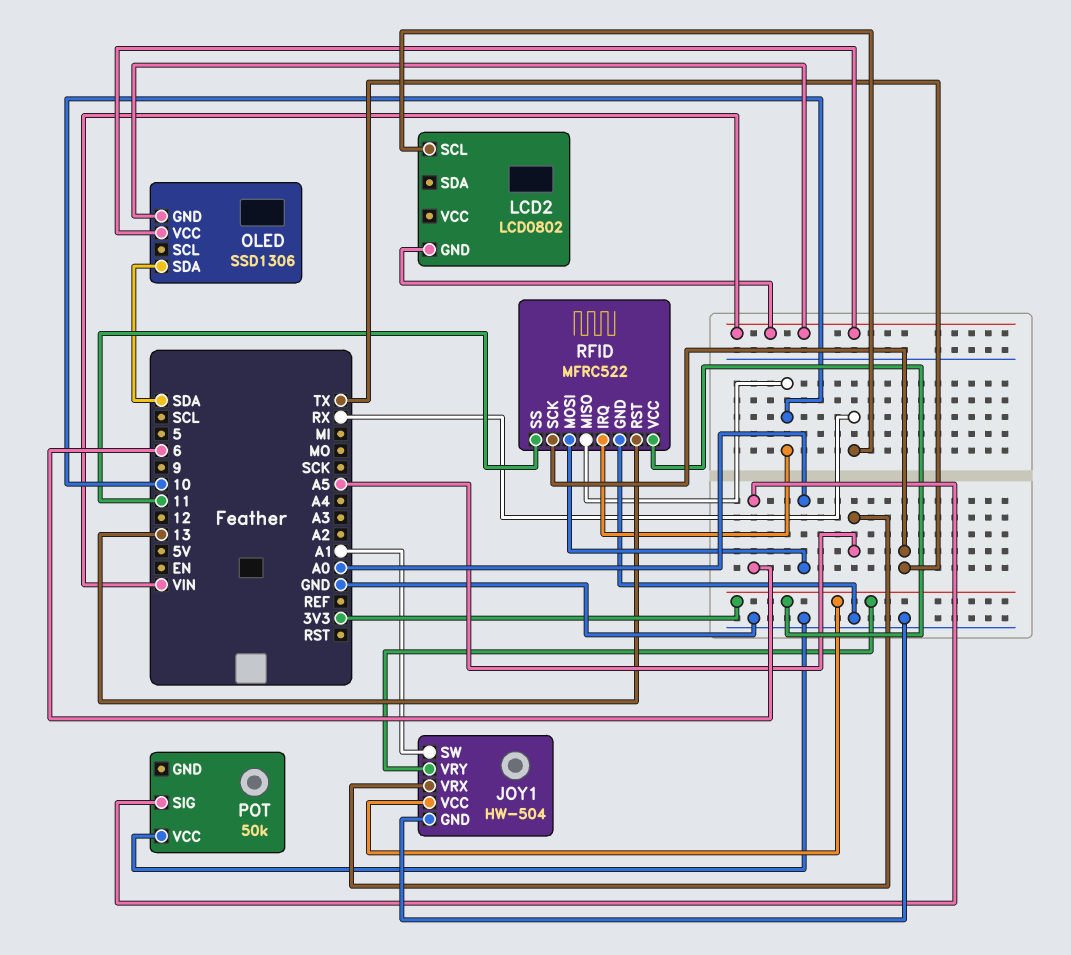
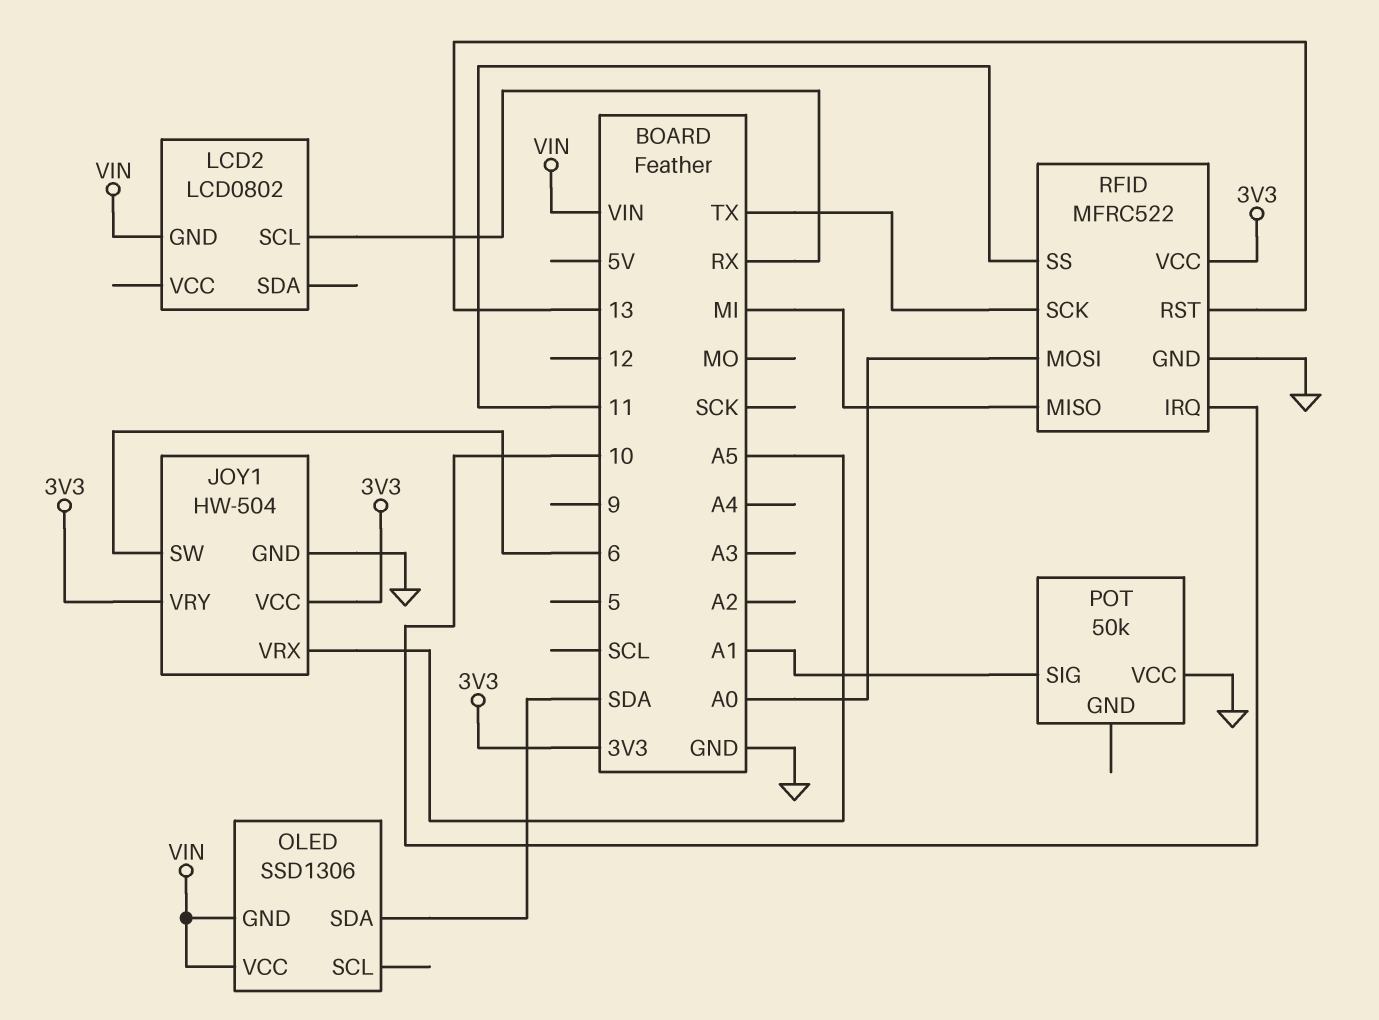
JOY1 pin SW: A1 -> 6
POT pin SIG: 6 -> A1
RFID pin MISO: 10 -> MI

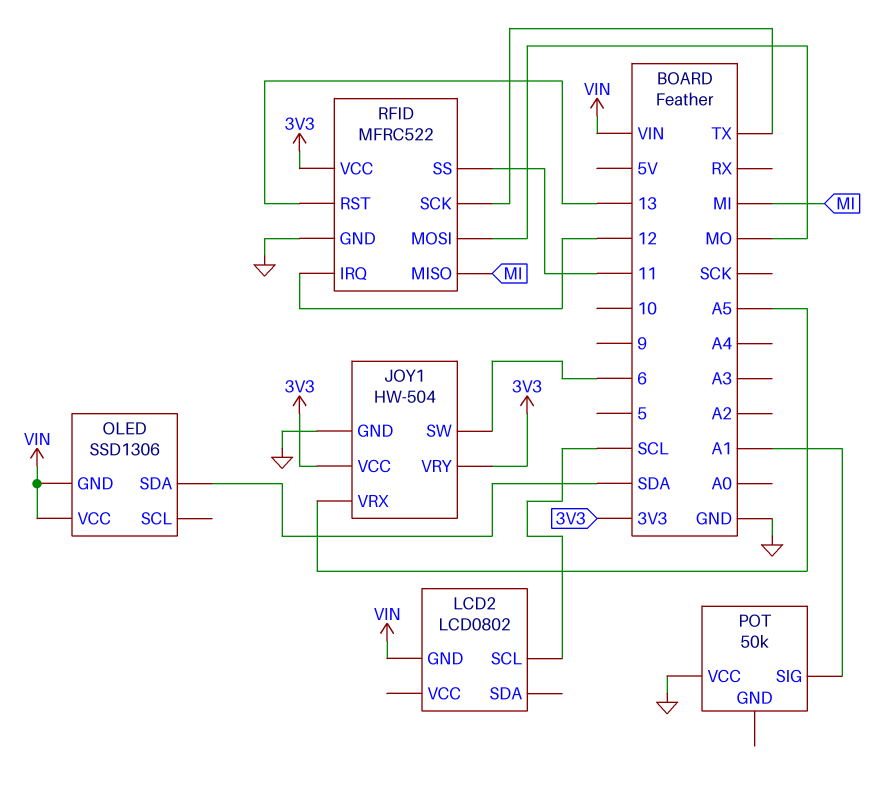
LCD2 pin SCL: RX -> SCL
RFID pin IRQ: 10 -> 12
RFID pin MOSI: A0 -> MO

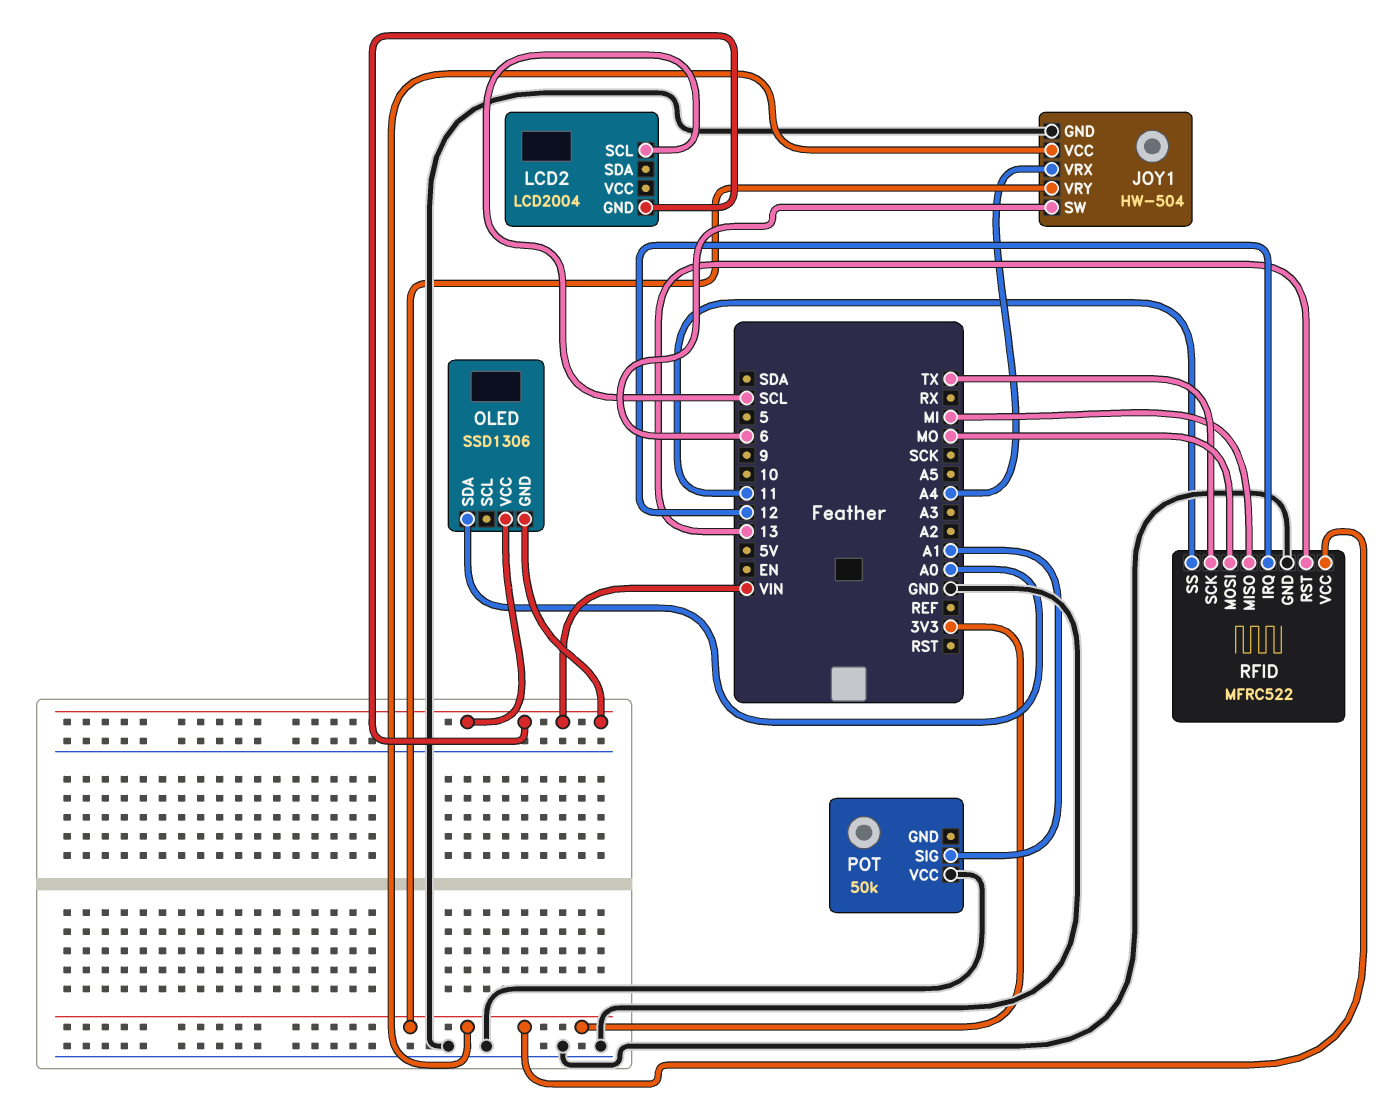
JOY1 pin VRX: A5 -> A4
LCD2: LCD0802 -> LCD2004
OLED pin SDA: SDA -> A0

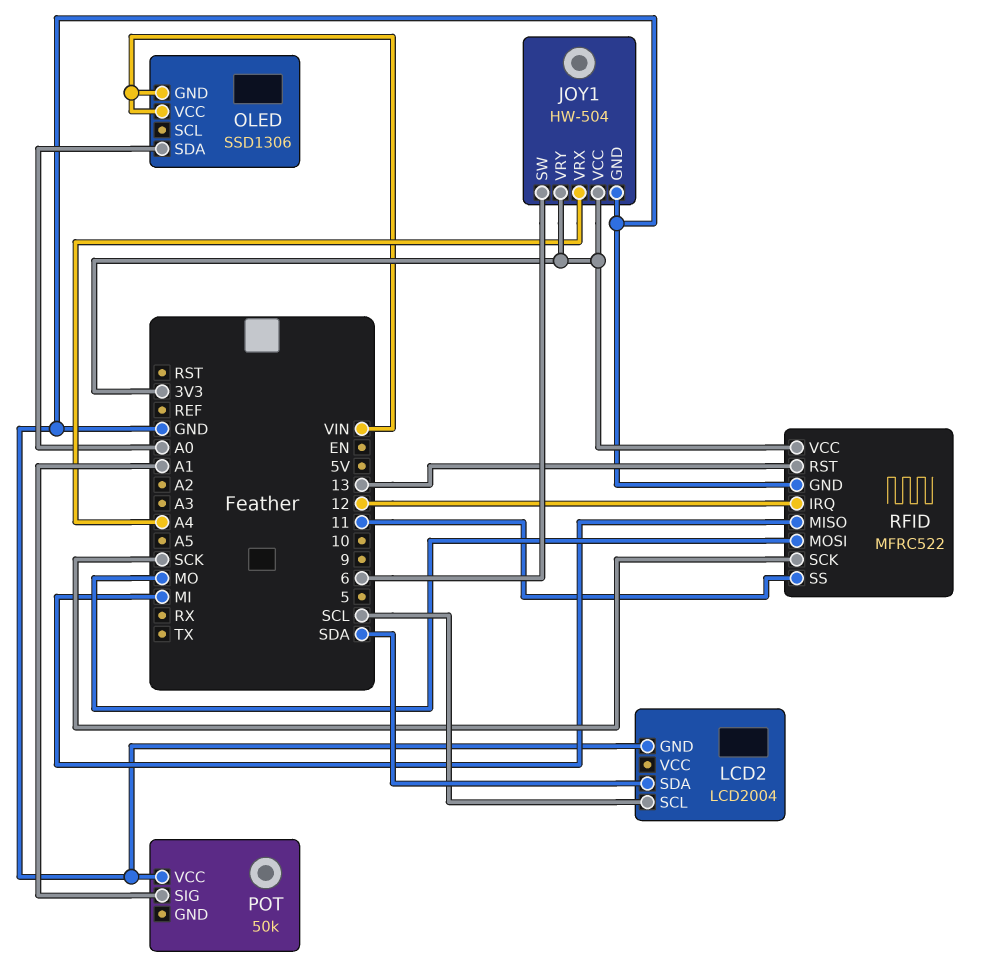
LCD2 pin GND: VIN -> GND
LCD2 pin SDA: none -> SDA
RFID pin SCK: TX -> SCK

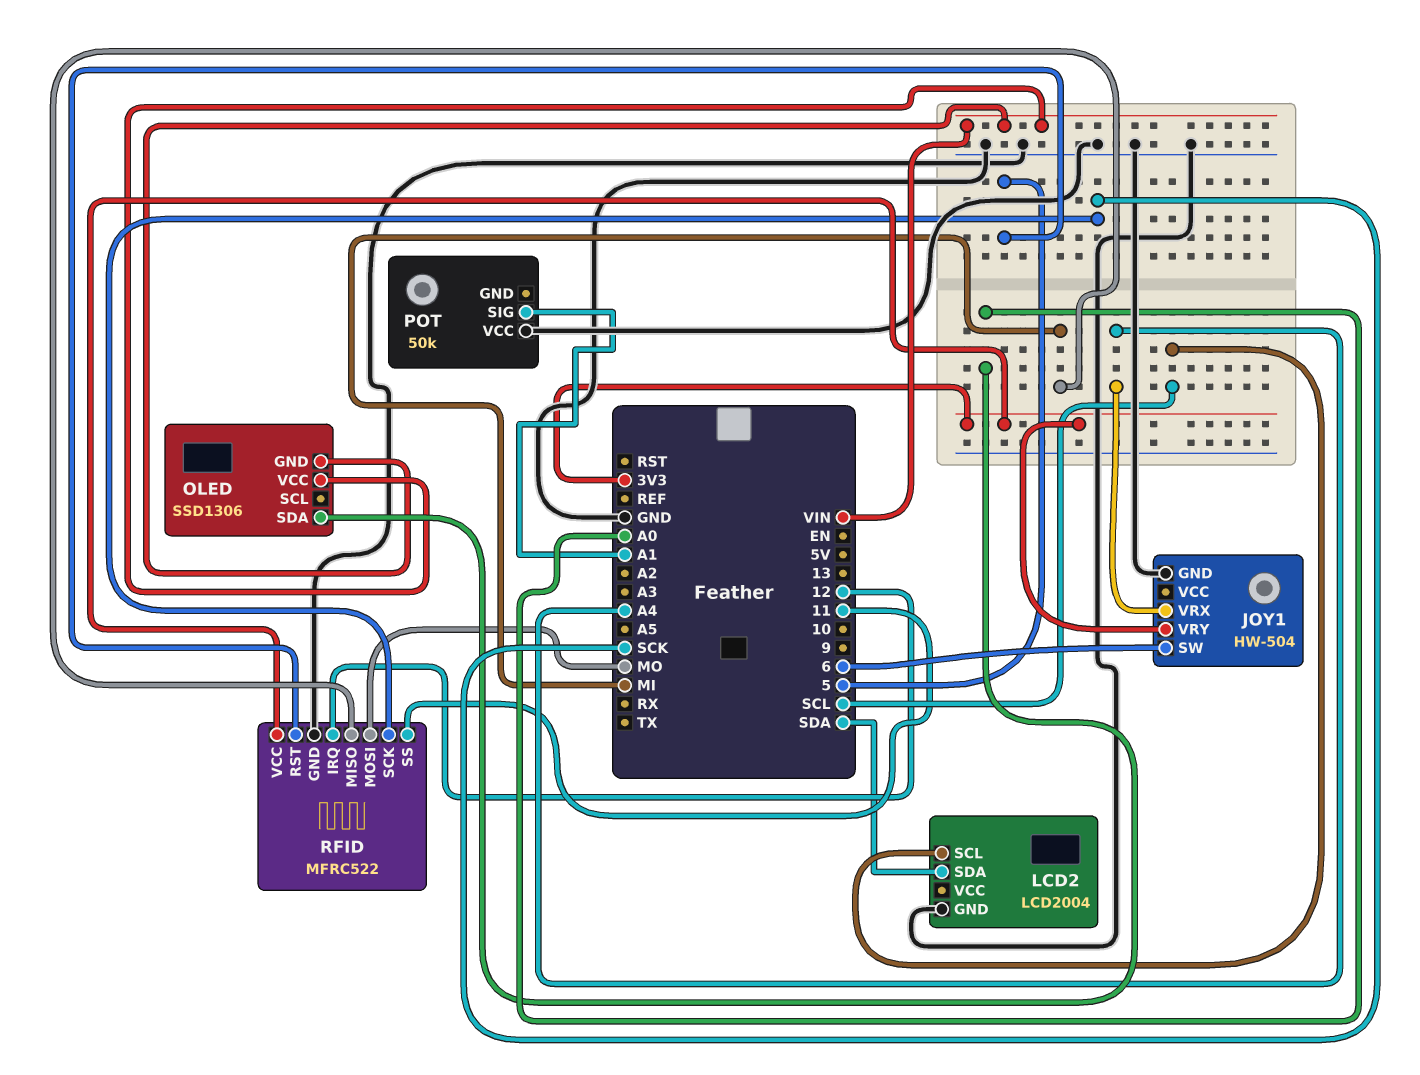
JOY1 pin VCC: 3V3 -> none
RFID pin RST: 13 -> 5

